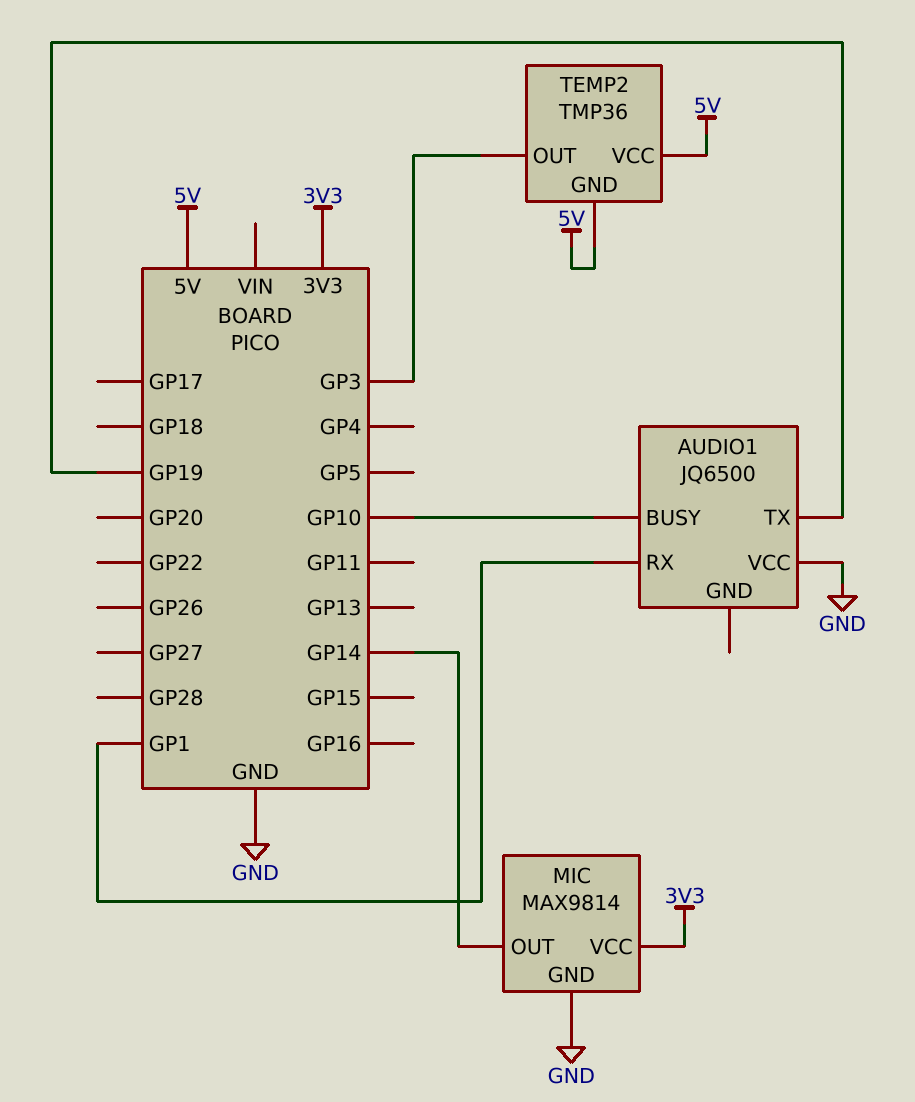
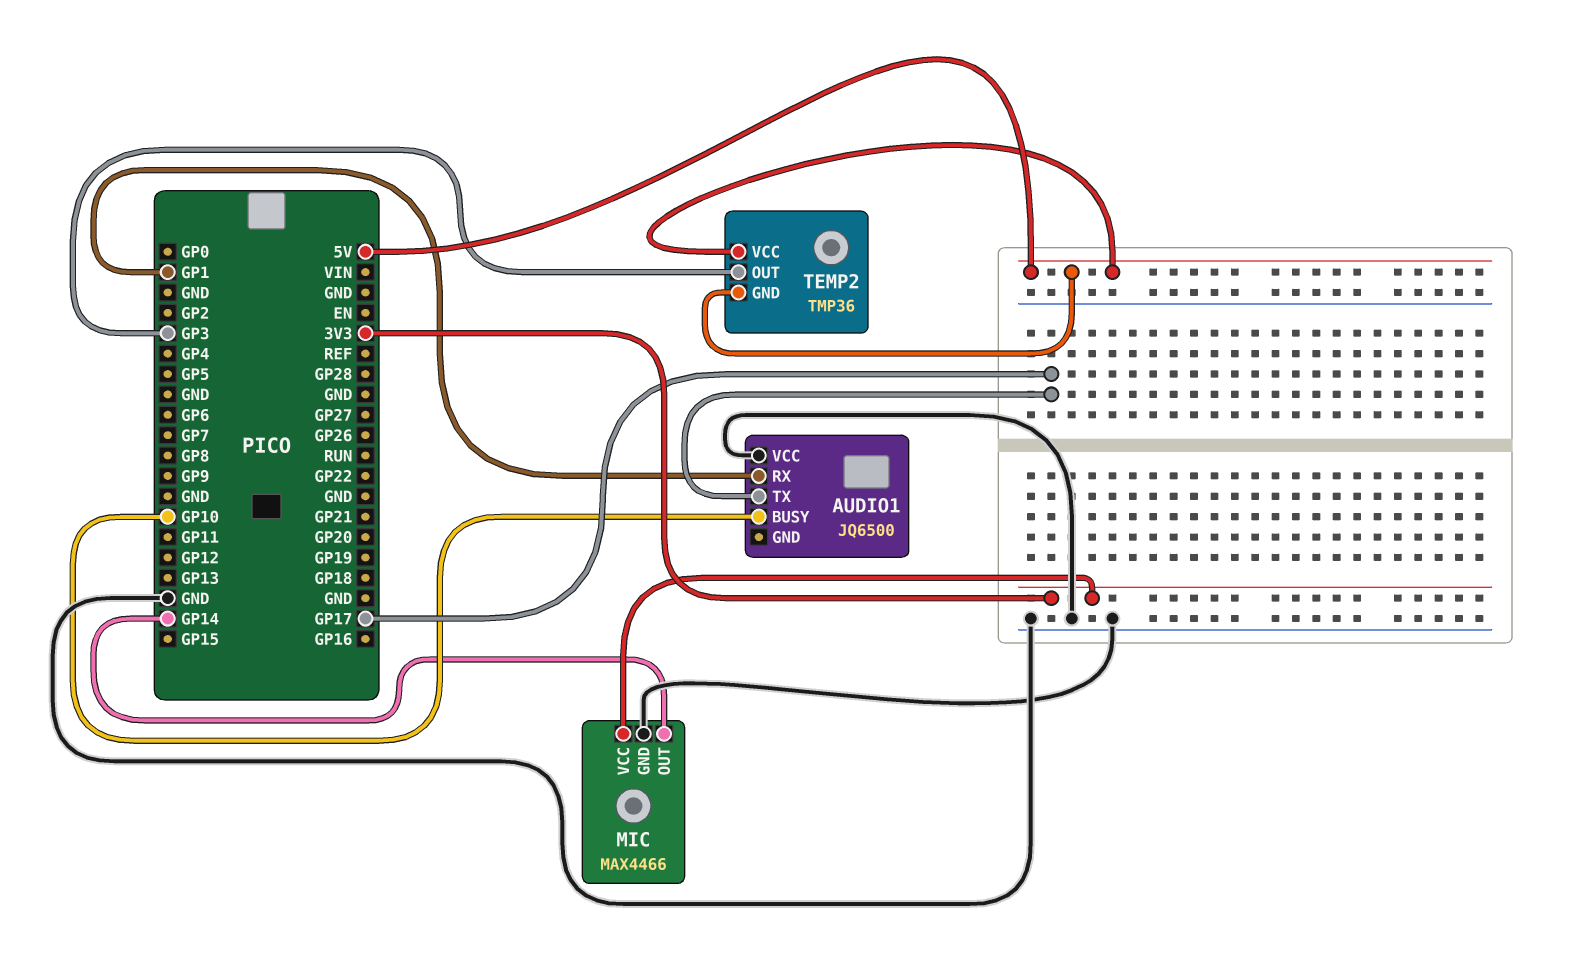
AUDIO1 pin TX: GP19 -> GP17
MIC: MAX9814 -> MAX4466

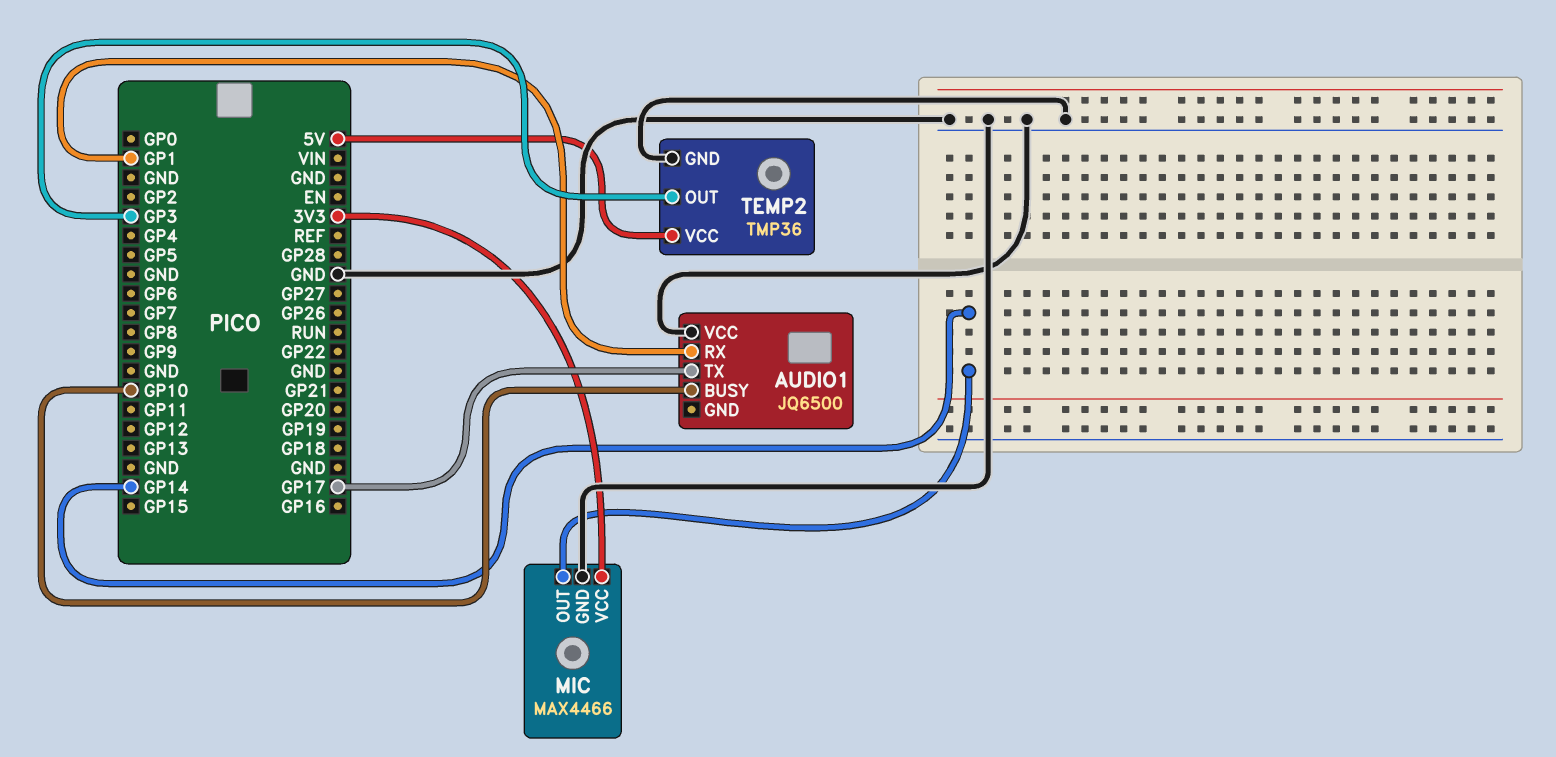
TEMP2 pin GND: 5V -> GND

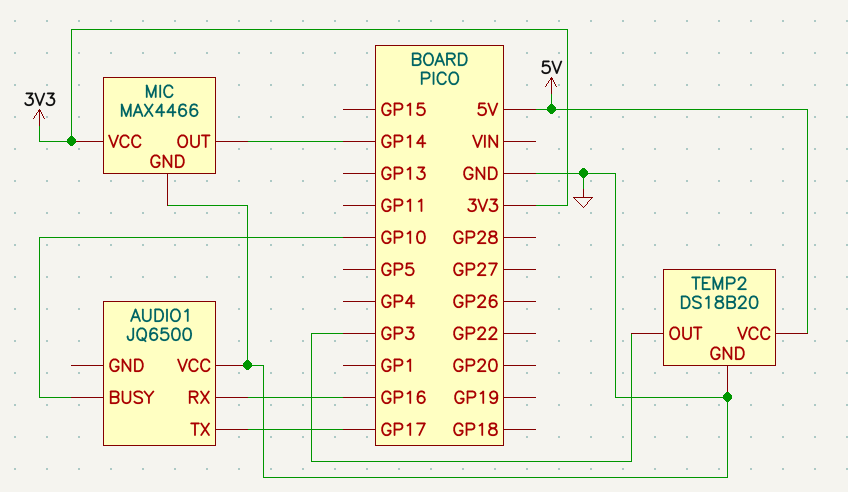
AUDIO1 pin RX: GP1 -> GP16
TEMP2: TMP36 -> DS18B20

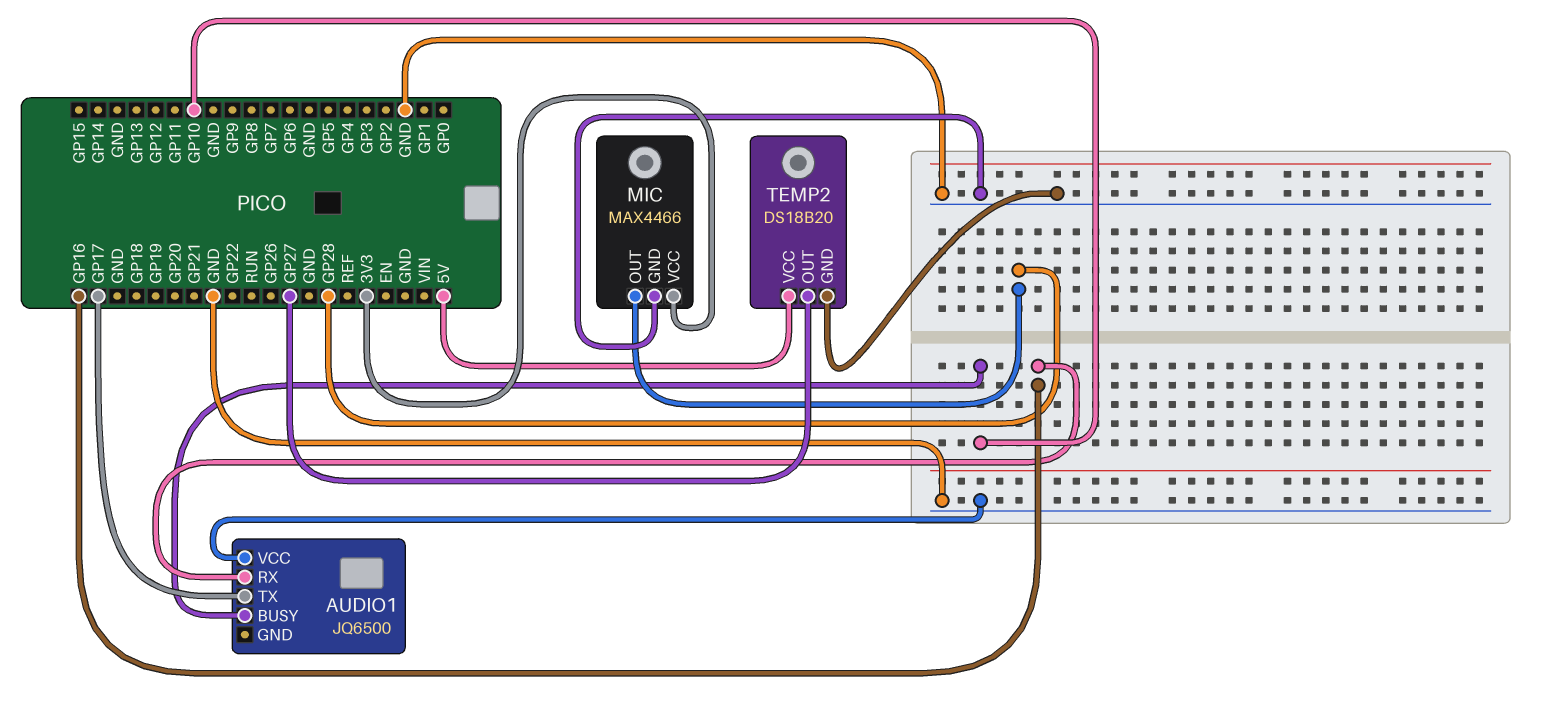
MIC pin OUT: GP14 -> GP28
TEMP2 pin OUT: GP3 -> GP27

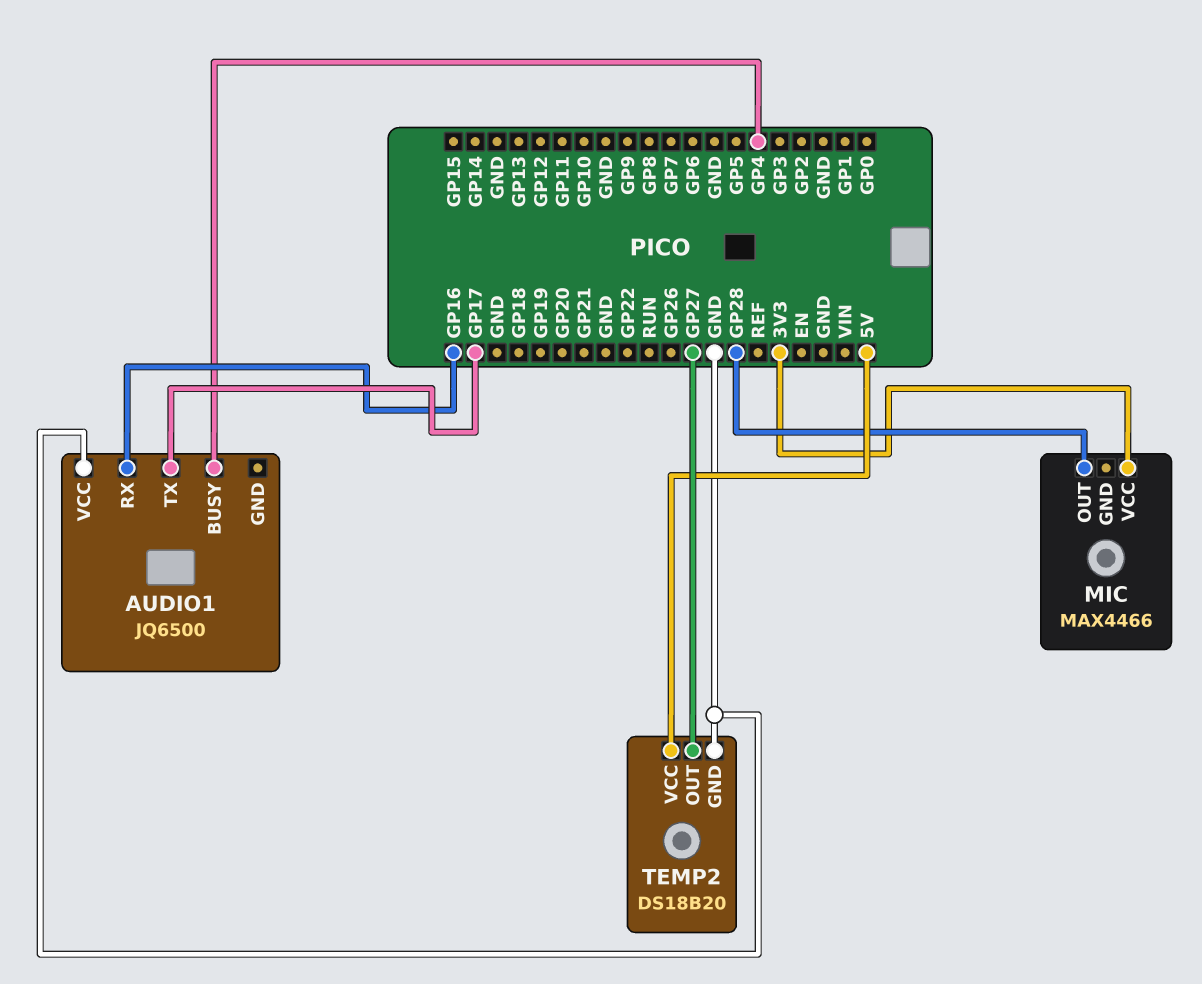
AUDIO1 pin BUSY: GP10 -> GP4
MIC pin GND: GND -> none

